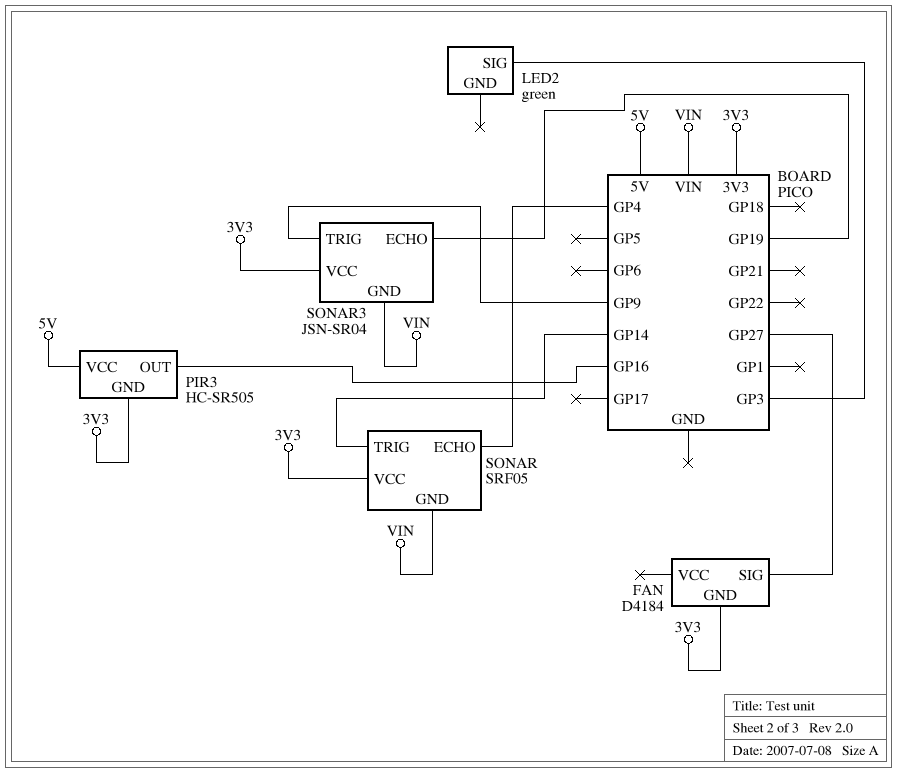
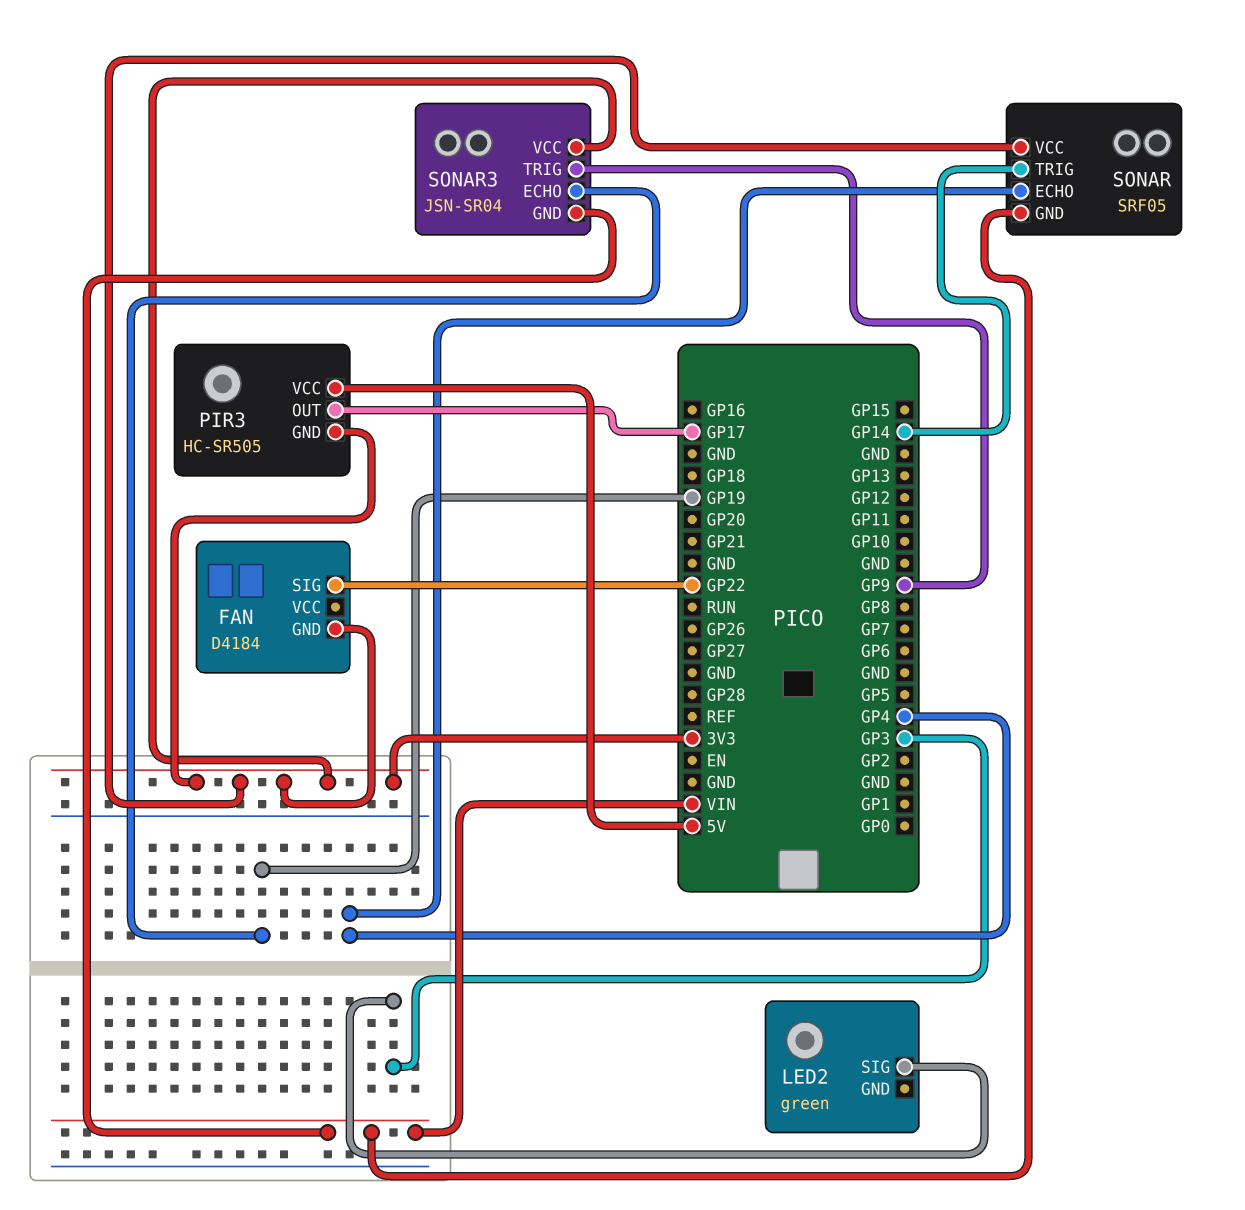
FAN pin SIG: GP27 -> GP22
PIR3 pin OUT: GP16 -> GP17

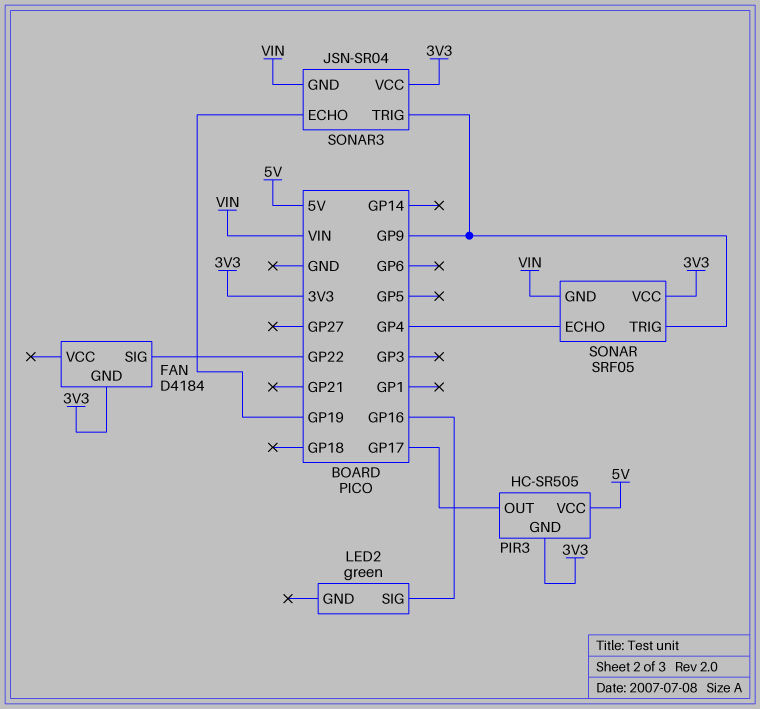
LED2 pin SIG: GP3 -> GP16
SONAR pin TRIG: GP14 -> GP9

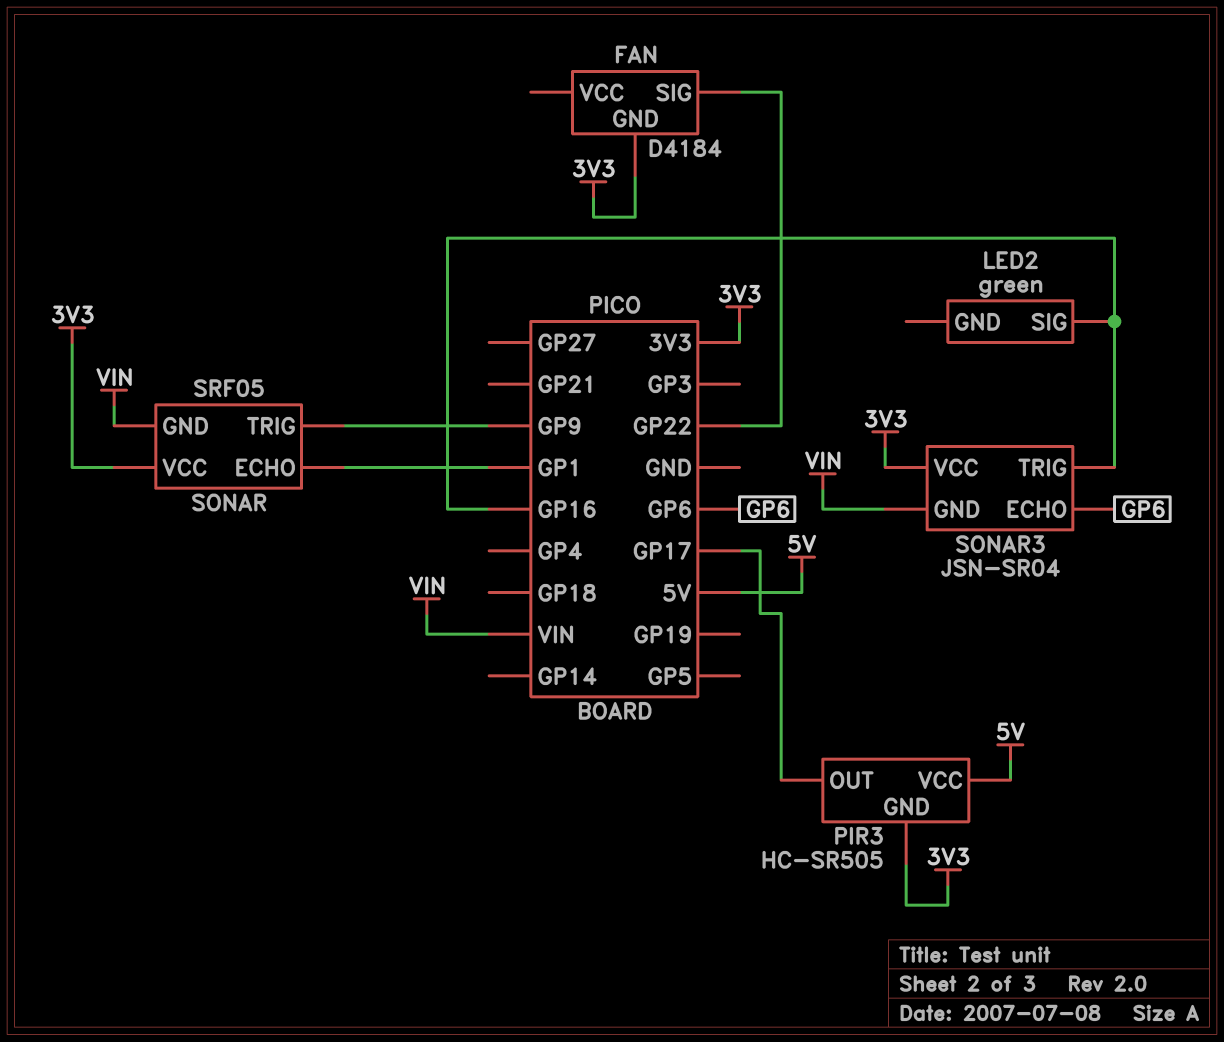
SONAR pin ECHO: GP4 -> GP1
SONAR3 pin ECHO: GP19 -> GP6
SONAR3 pin TRIG: GP9 -> GP16

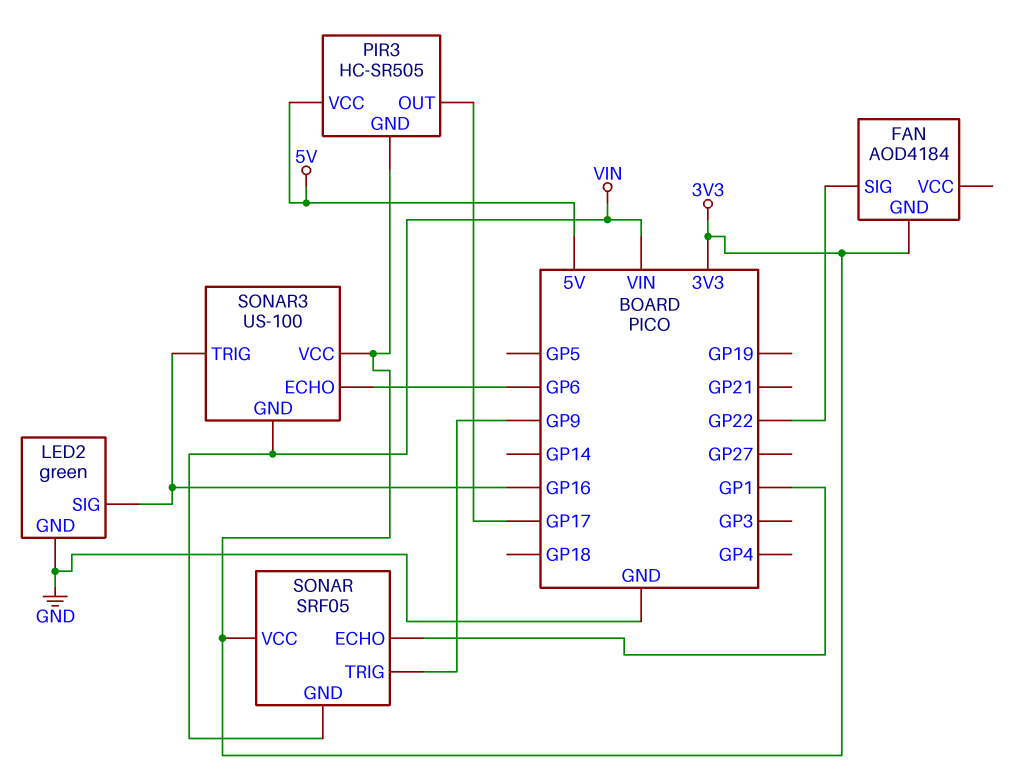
FAN: D4184 -> AOD4184
LED2 pin GND: none -> GND
SONAR3: JSN-SR04 -> US-100

